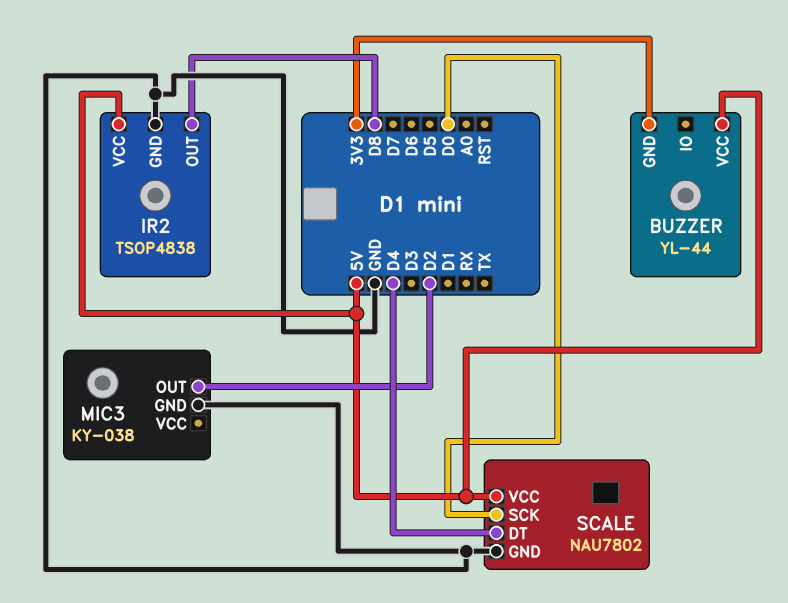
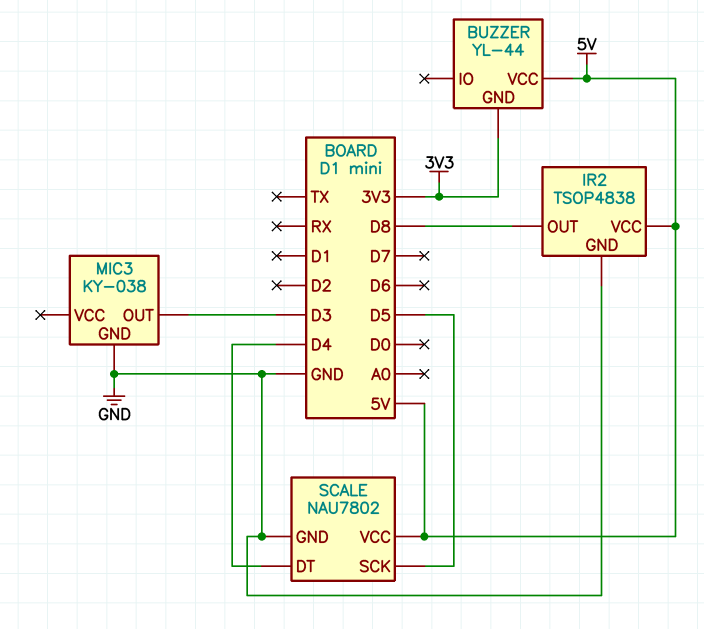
MIC3 pin OUT: D2 -> D3
SCALE pin SCK: D0 -> D5

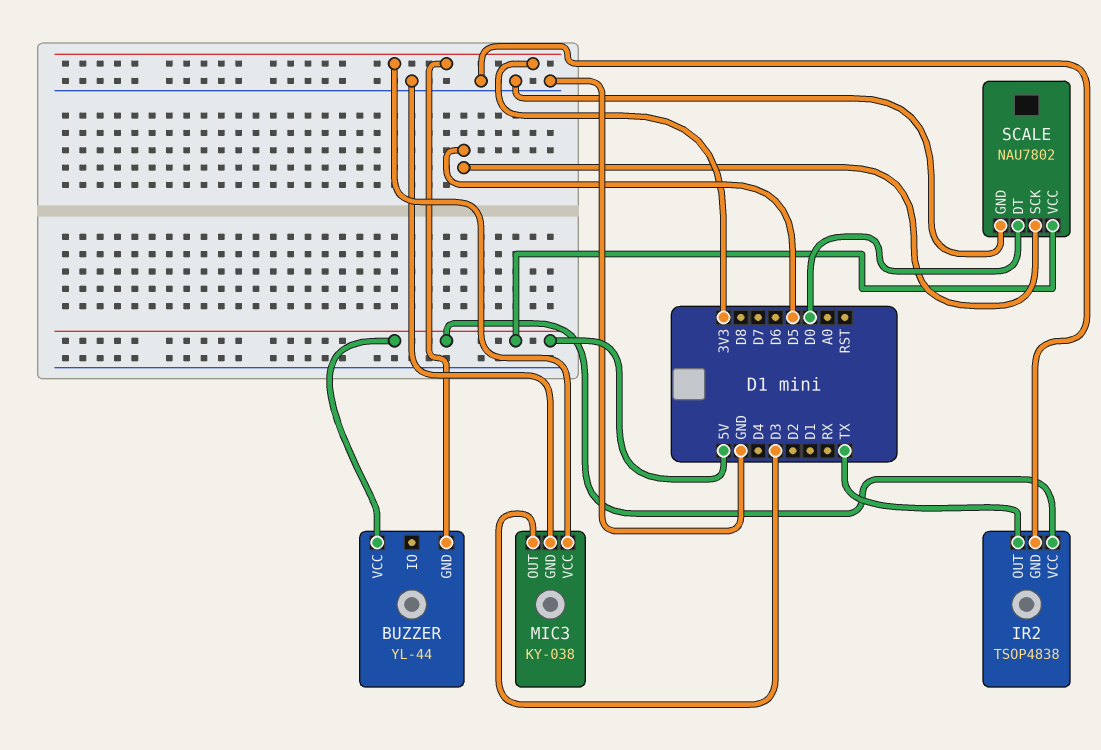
IR2 pin OUT: D8 -> TX
MIC3 pin VCC: none -> 3V3
SCALE pin DT: D4 -> D0

